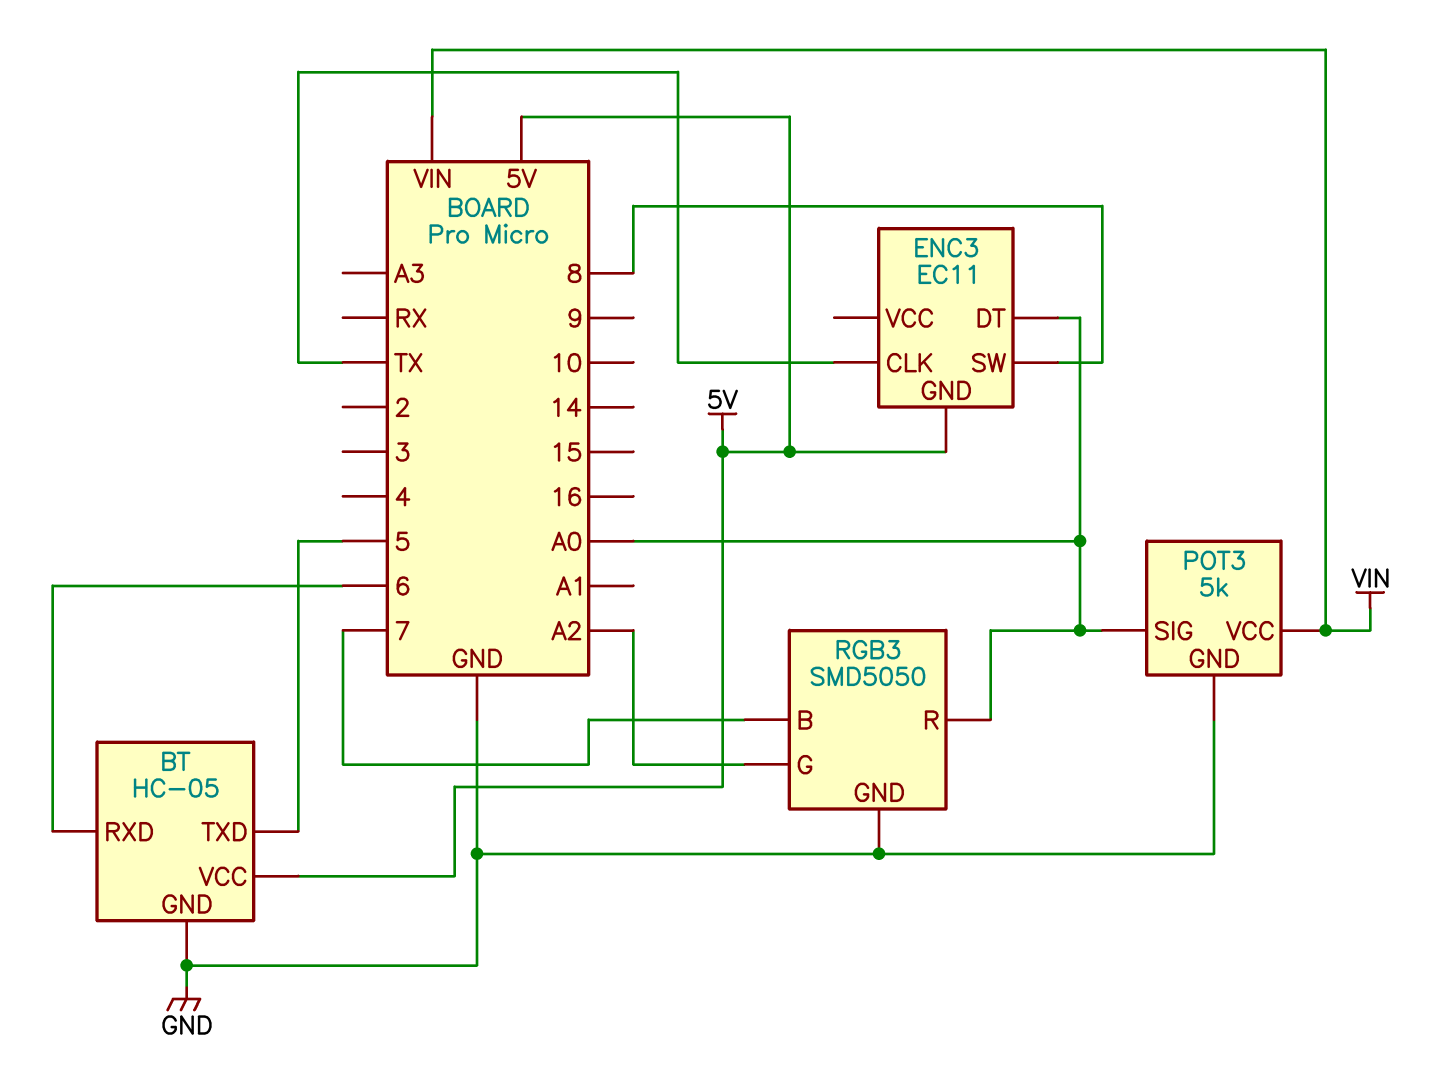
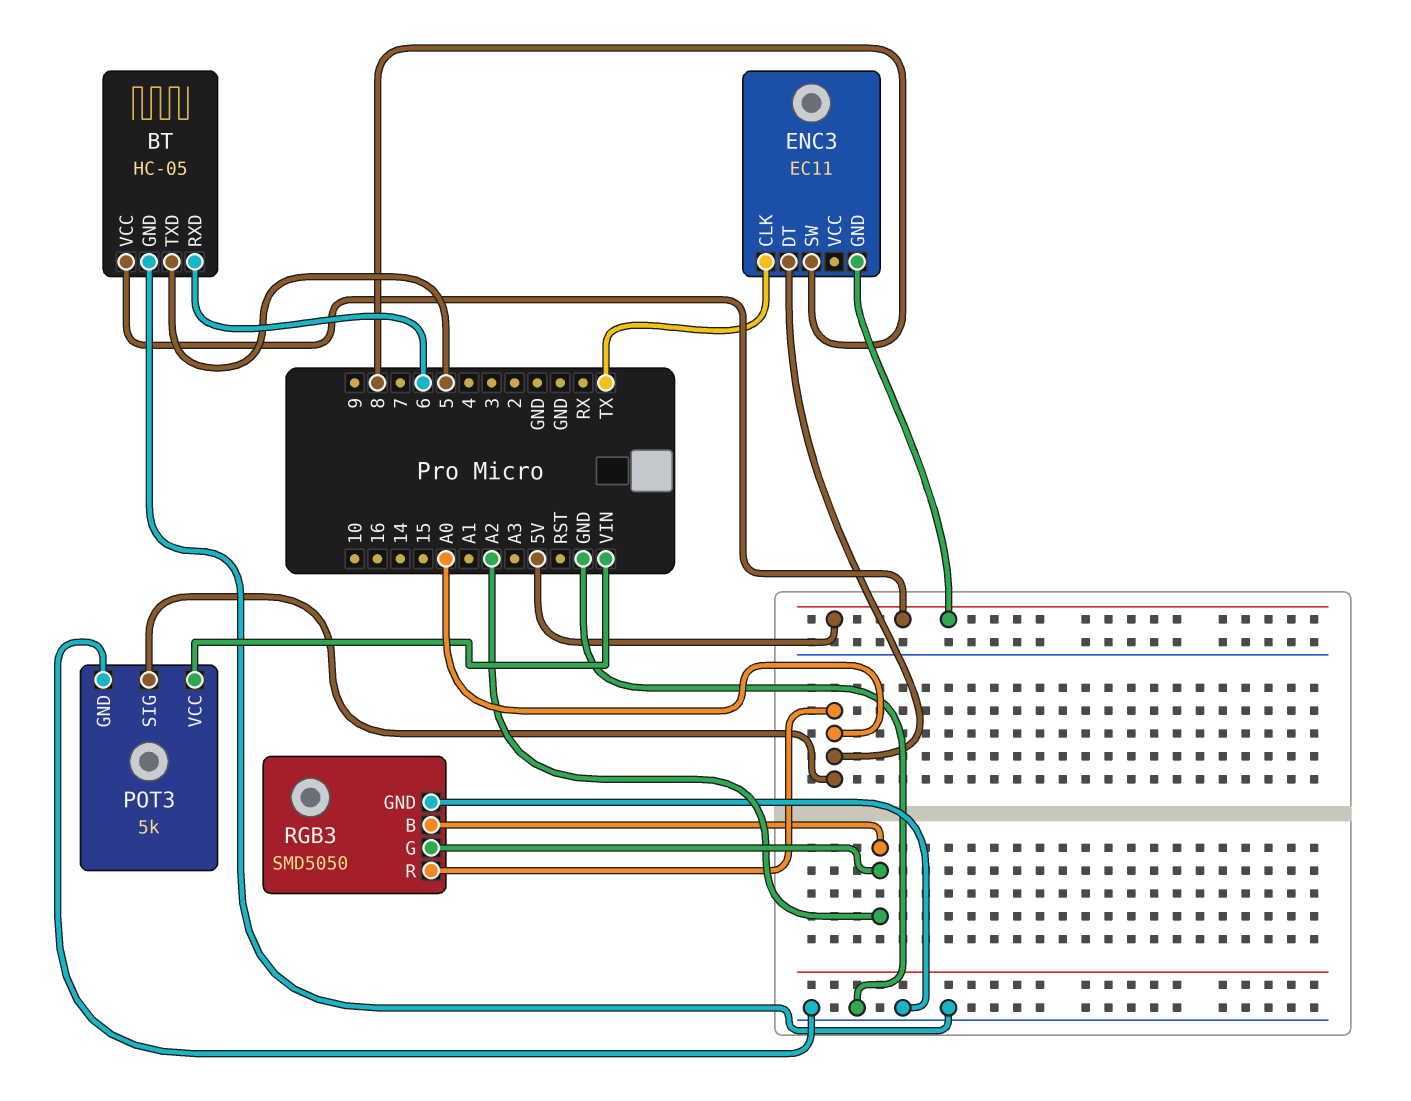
RGB3 pin B: 7 -> A2

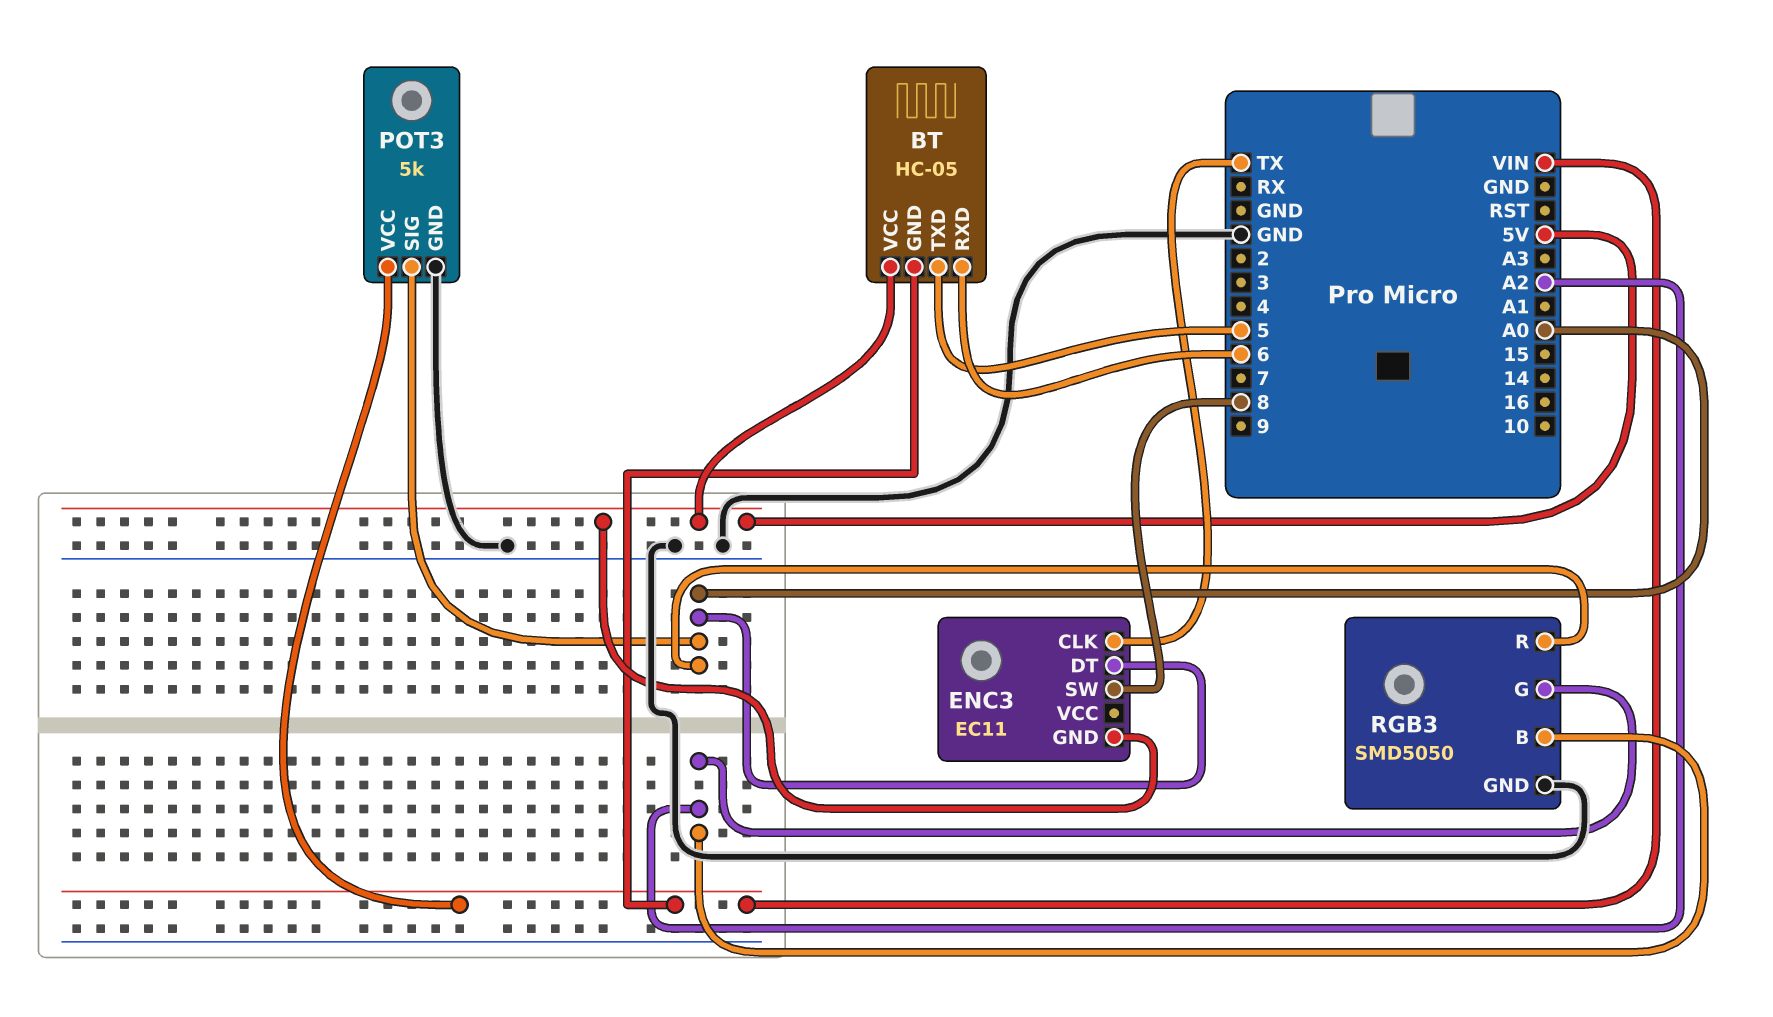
BT pin GND: GND -> VIN

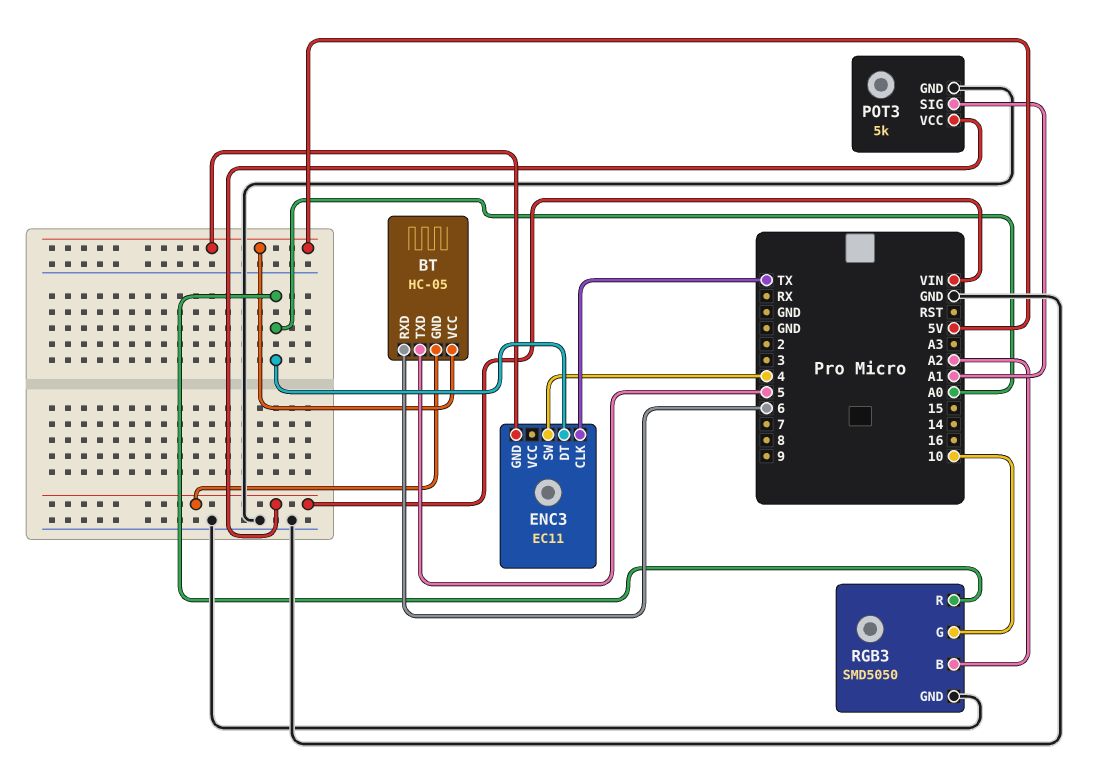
ENC3 pin SW: 8 -> 4
POT3 pin SIG: A0 -> A1
RGB3 pin G: A2 -> 10

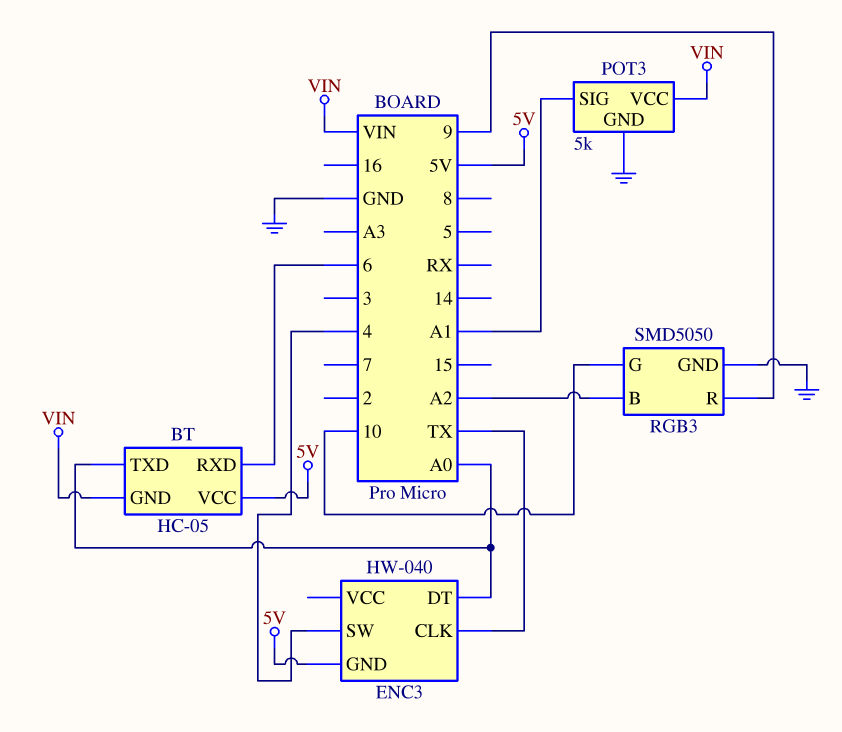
BT pin TXD: 5 -> A0
ENC3: EC11 -> HW-040
RGB3 pin R: A0 -> 9

